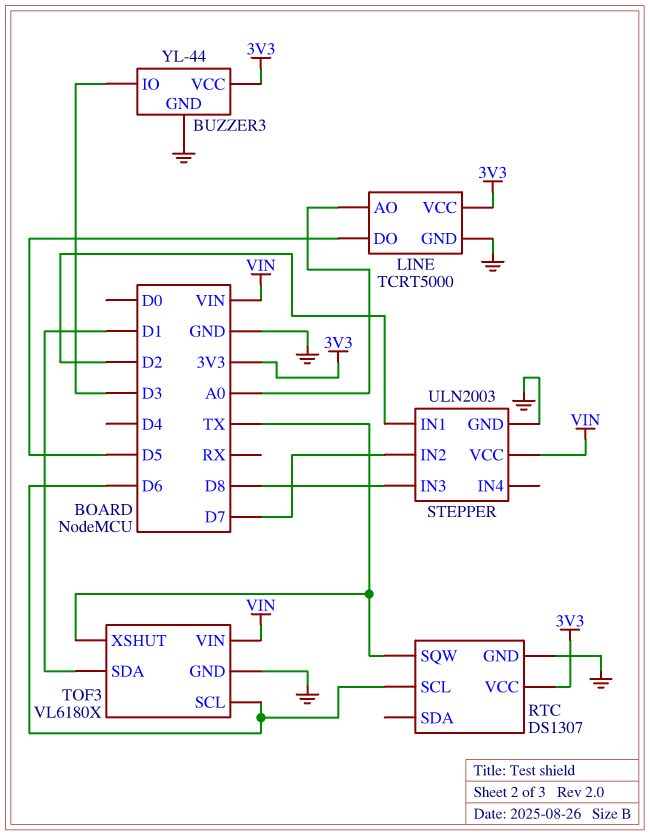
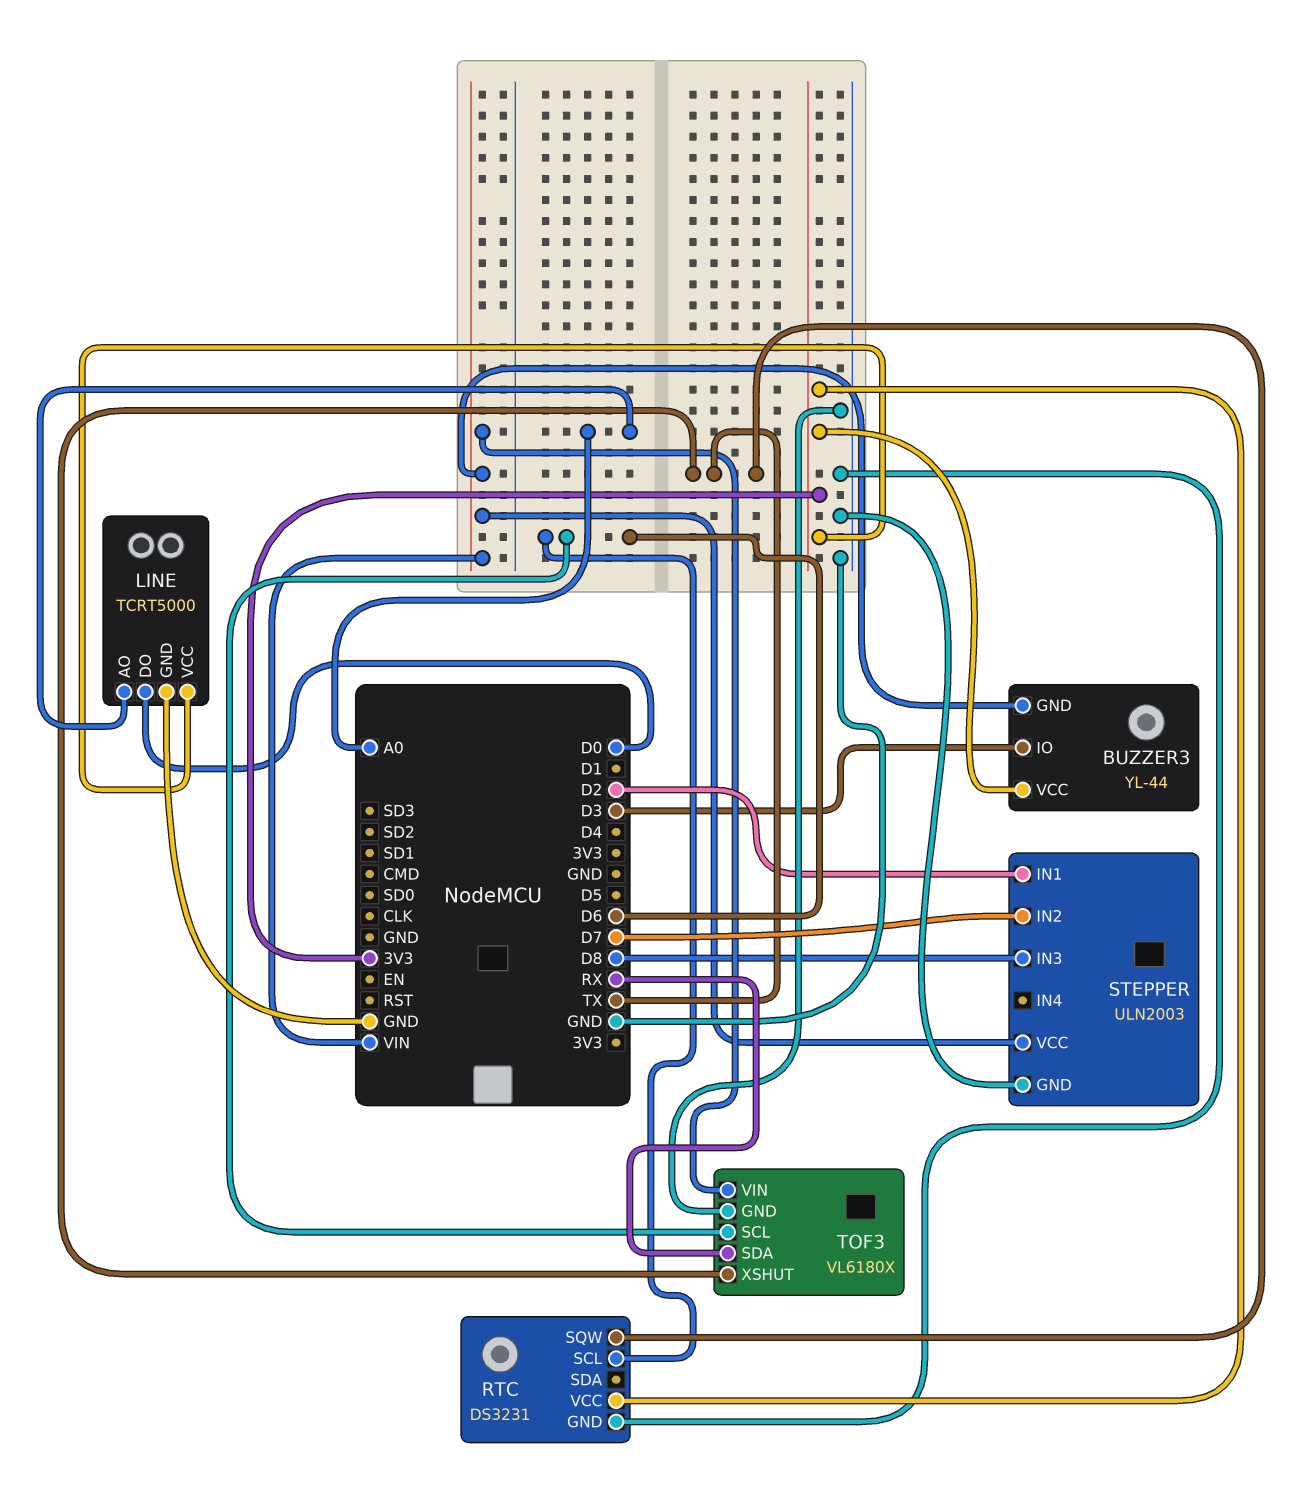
BUZZER3 pin GND: GND -> VIN
LINE pin DO: D5 -> D0
RTC: DS1307 -> DS3231
TOF3 pin SDA: D1 -> RX

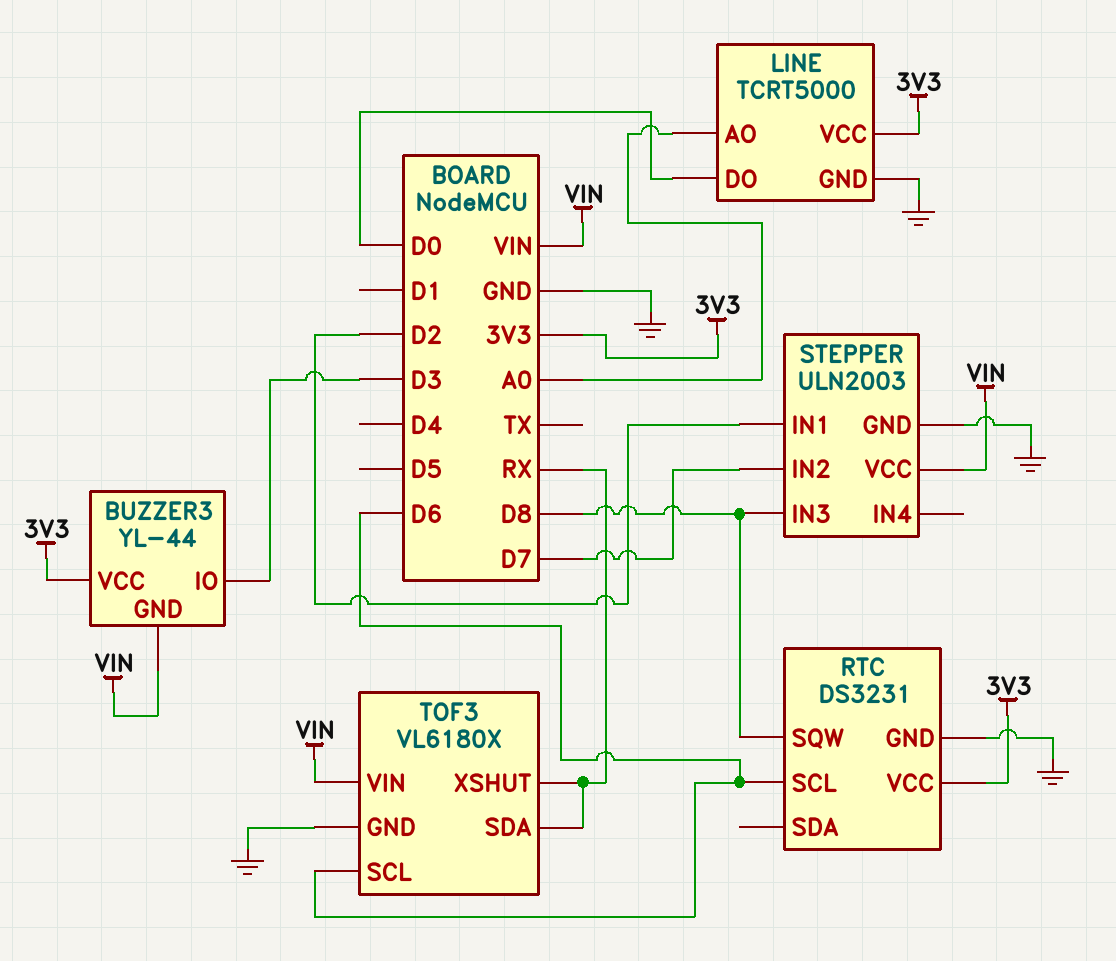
RTC pin SQW: TX -> D8
TOF3 pin XSHUT: TX -> RX

